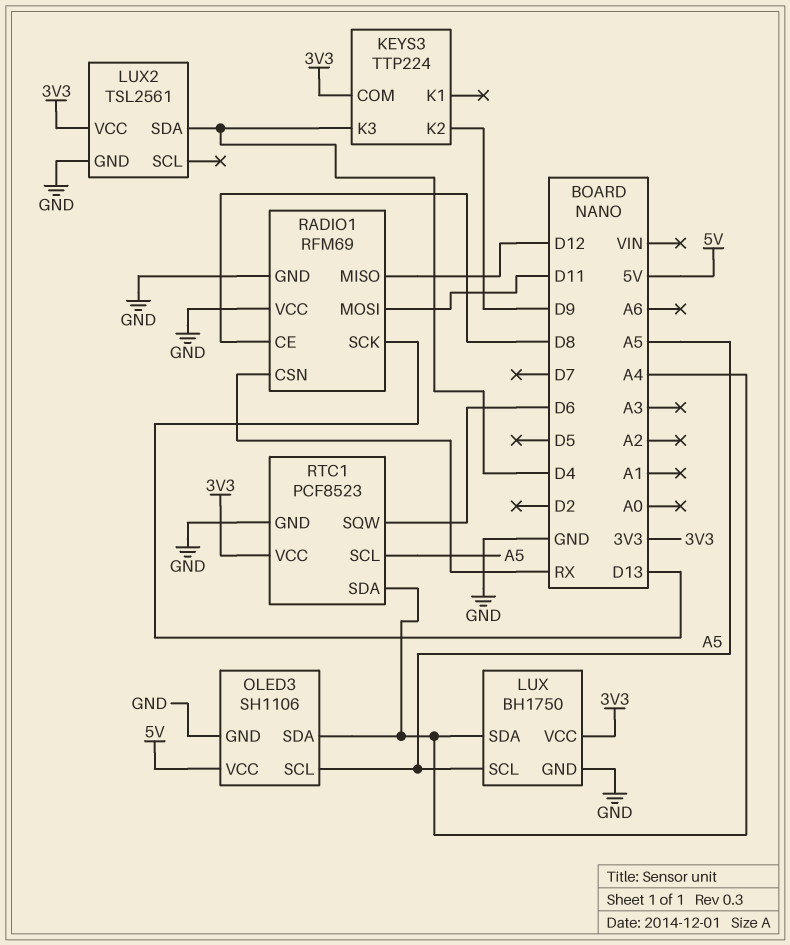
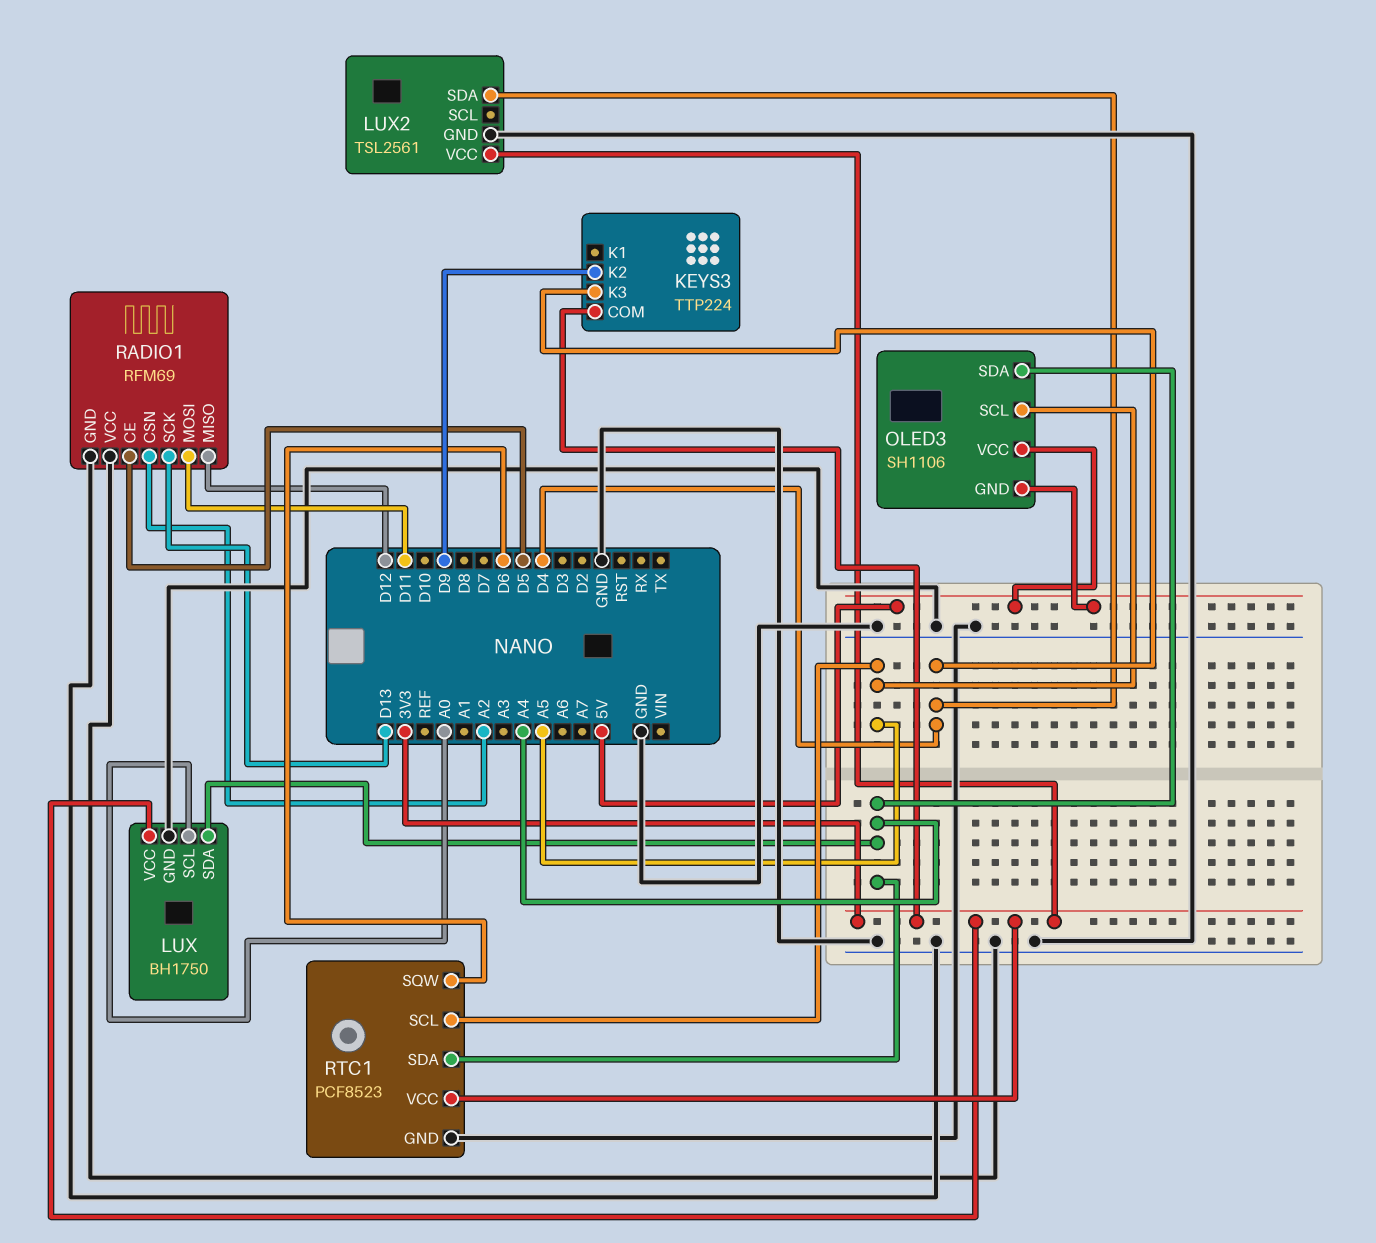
LUX pin SCL: A5 -> A0
OLED3 pin GND: GND -> 5V
RADIO1 pin CE: D8 -> D5
RADIO1 pin CSN: RX -> A2

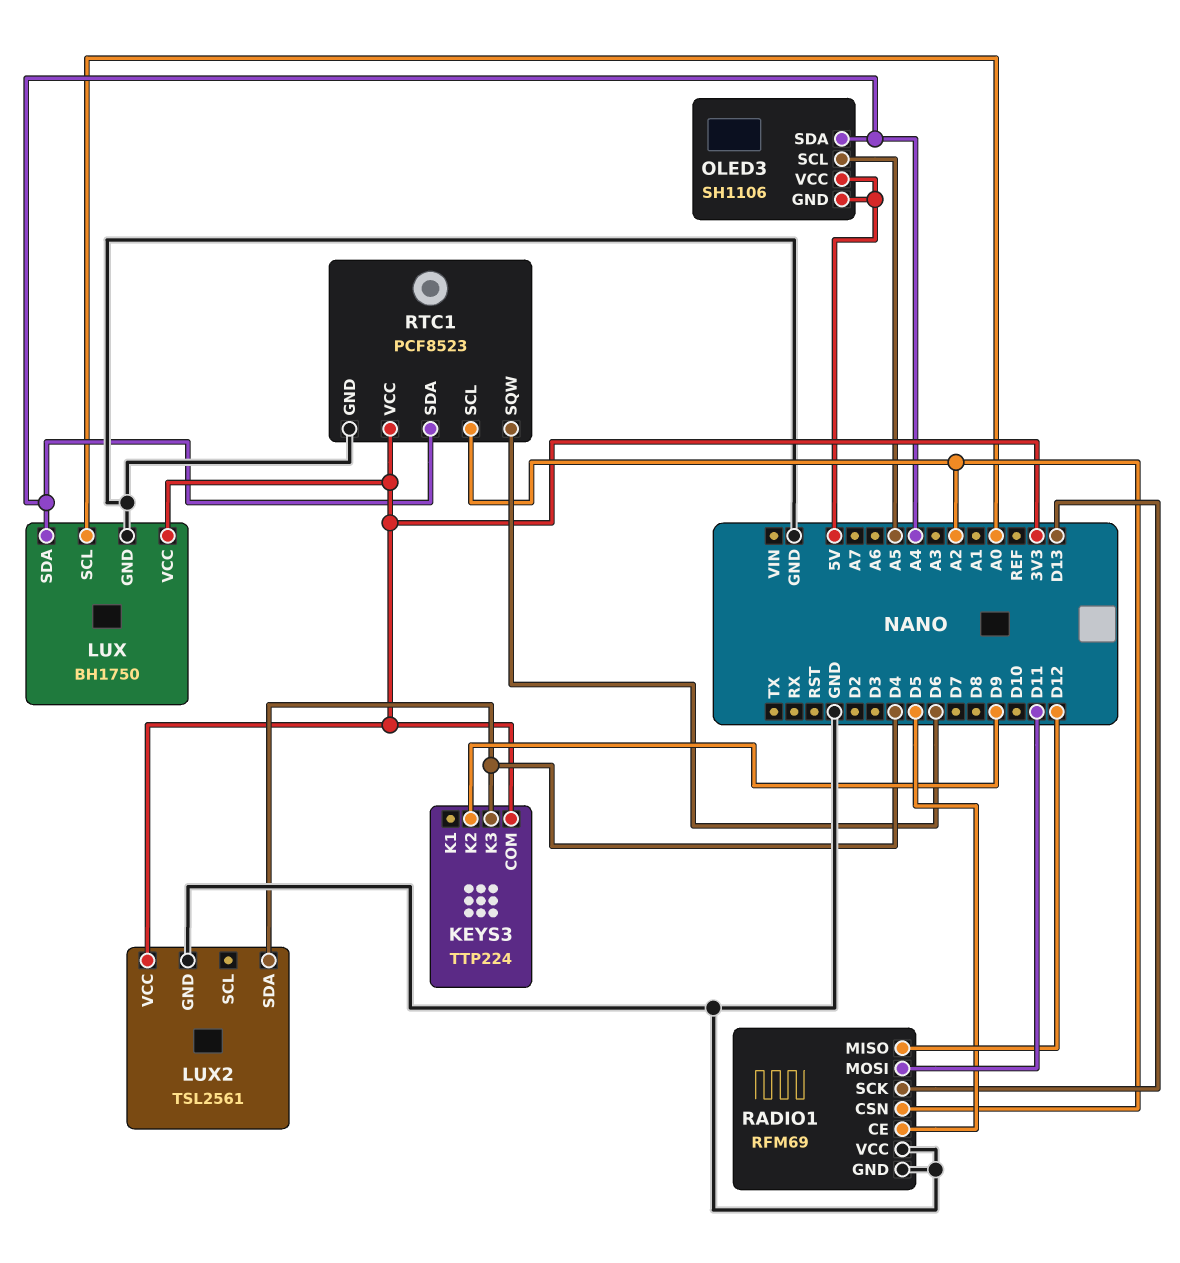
RTC1 pin SCL: A5 -> A2

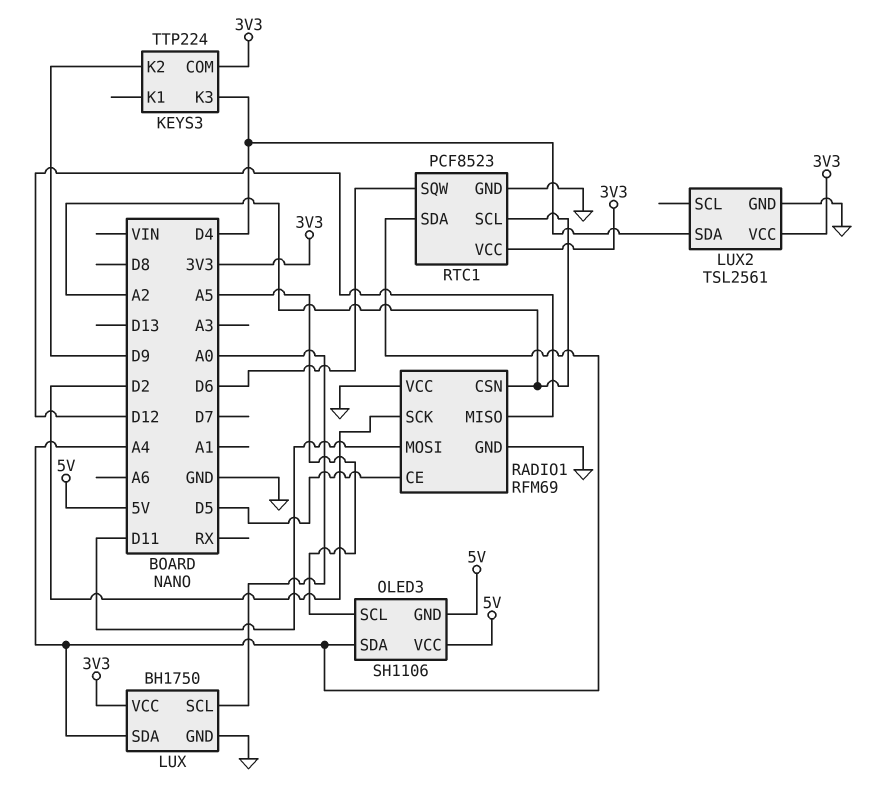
RADIO1 pin SCK: D13 -> D2

